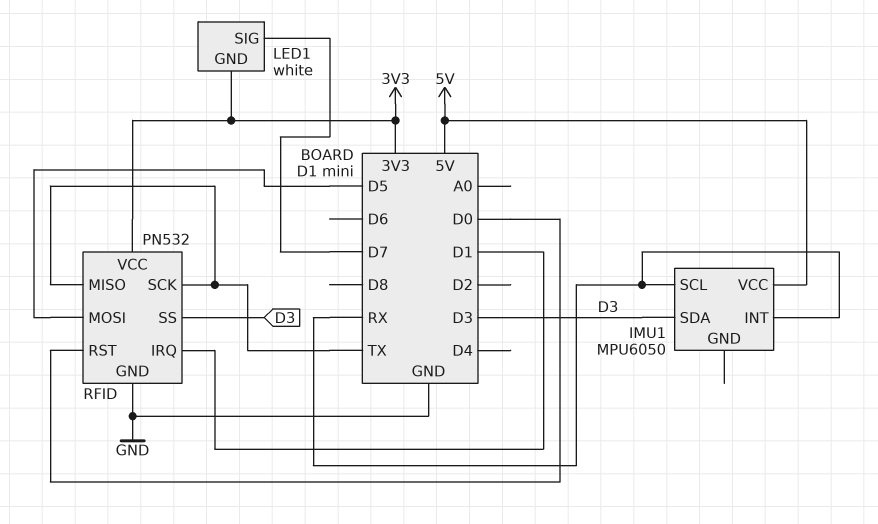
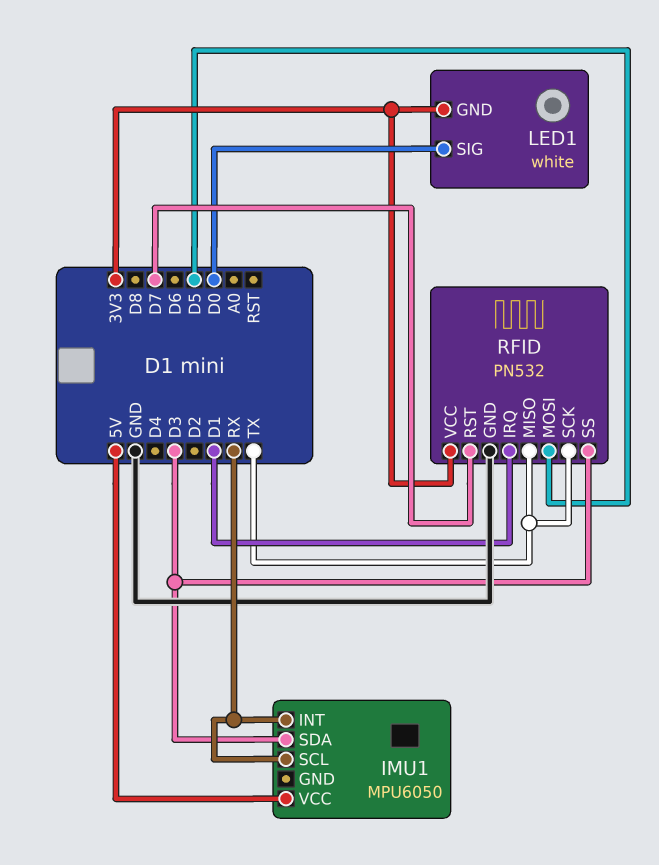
LED1 pin SIG: D7 -> D0
RFID pin RST: D0 -> D7

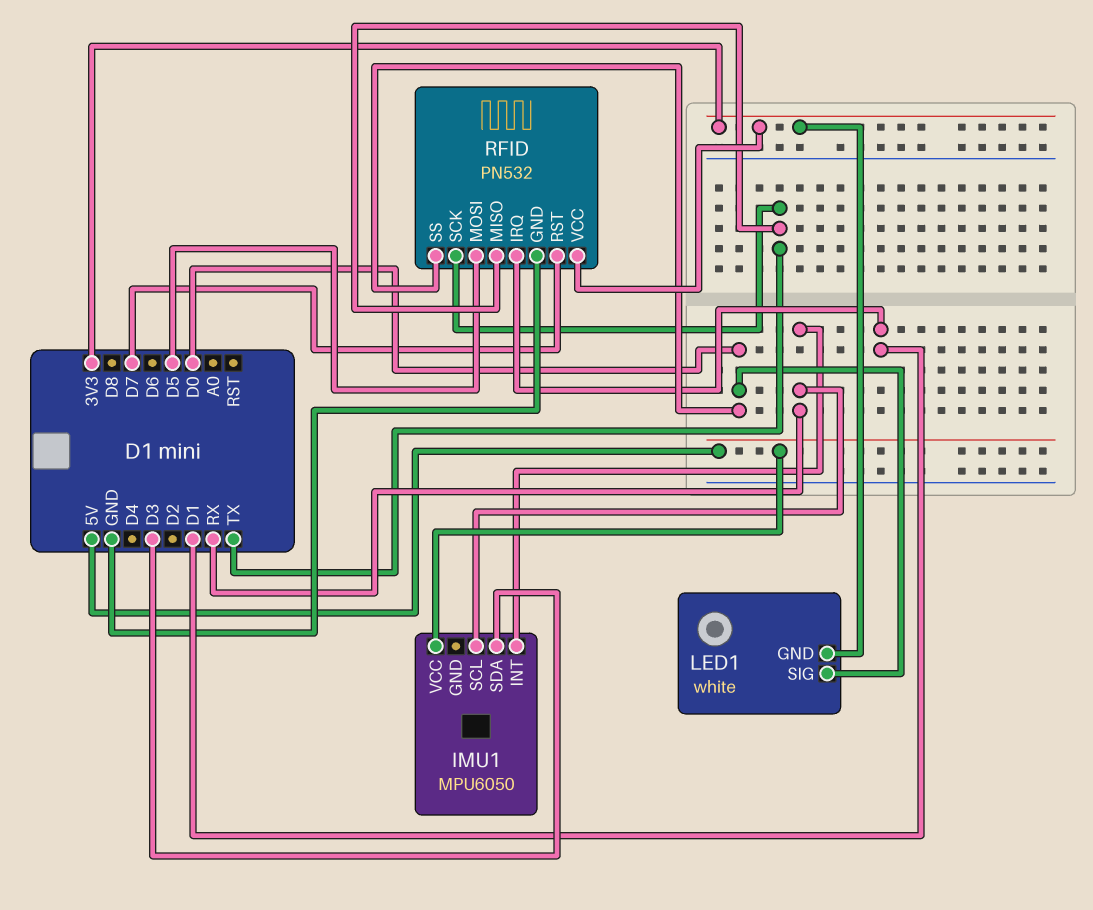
RFID pin SS: D3 -> D0

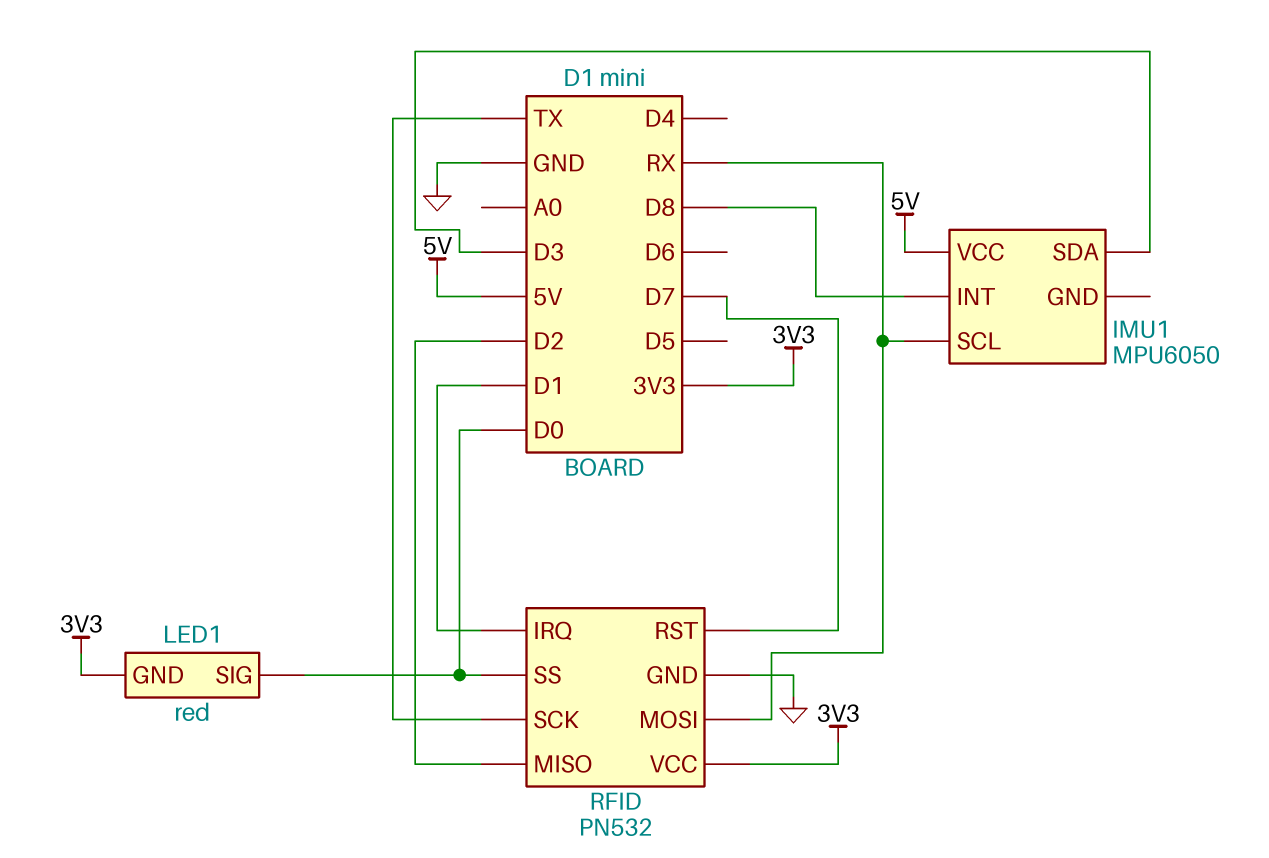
IMU1 pin INT: RX -> D8
LED1: white -> red
RFID pin MISO: TX -> D2
RFID pin MOSI: D5 -> RX

